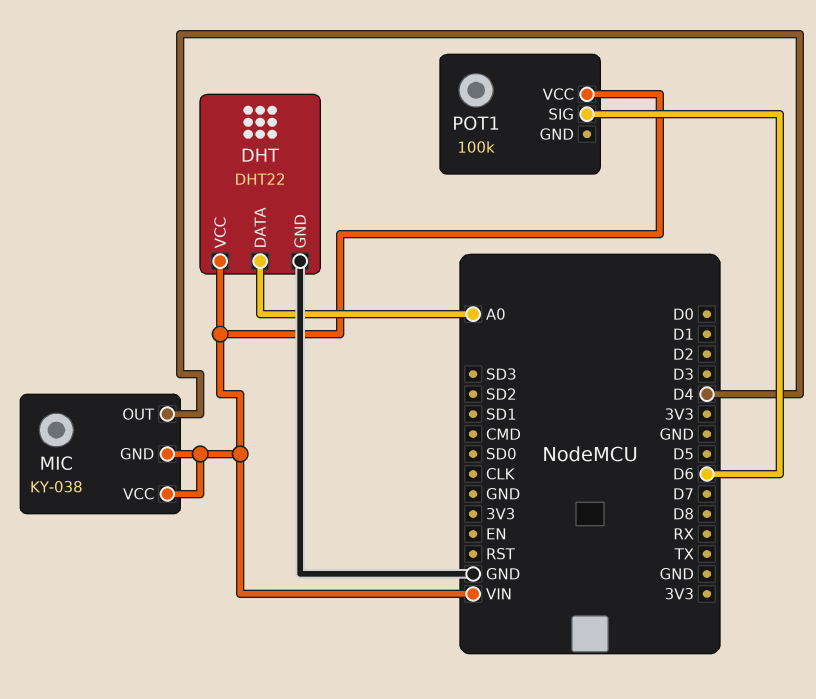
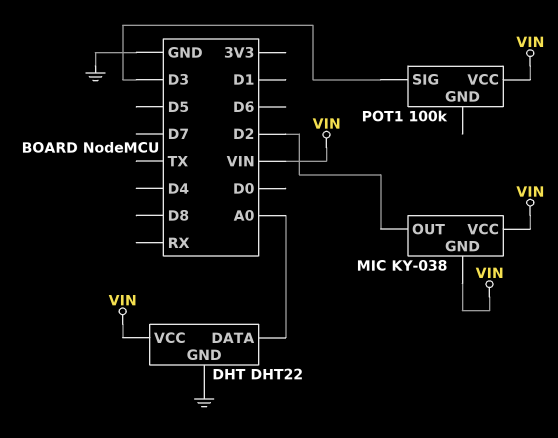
MIC pin OUT: D4 -> D2
POT1 pin SIG: D6 -> D3

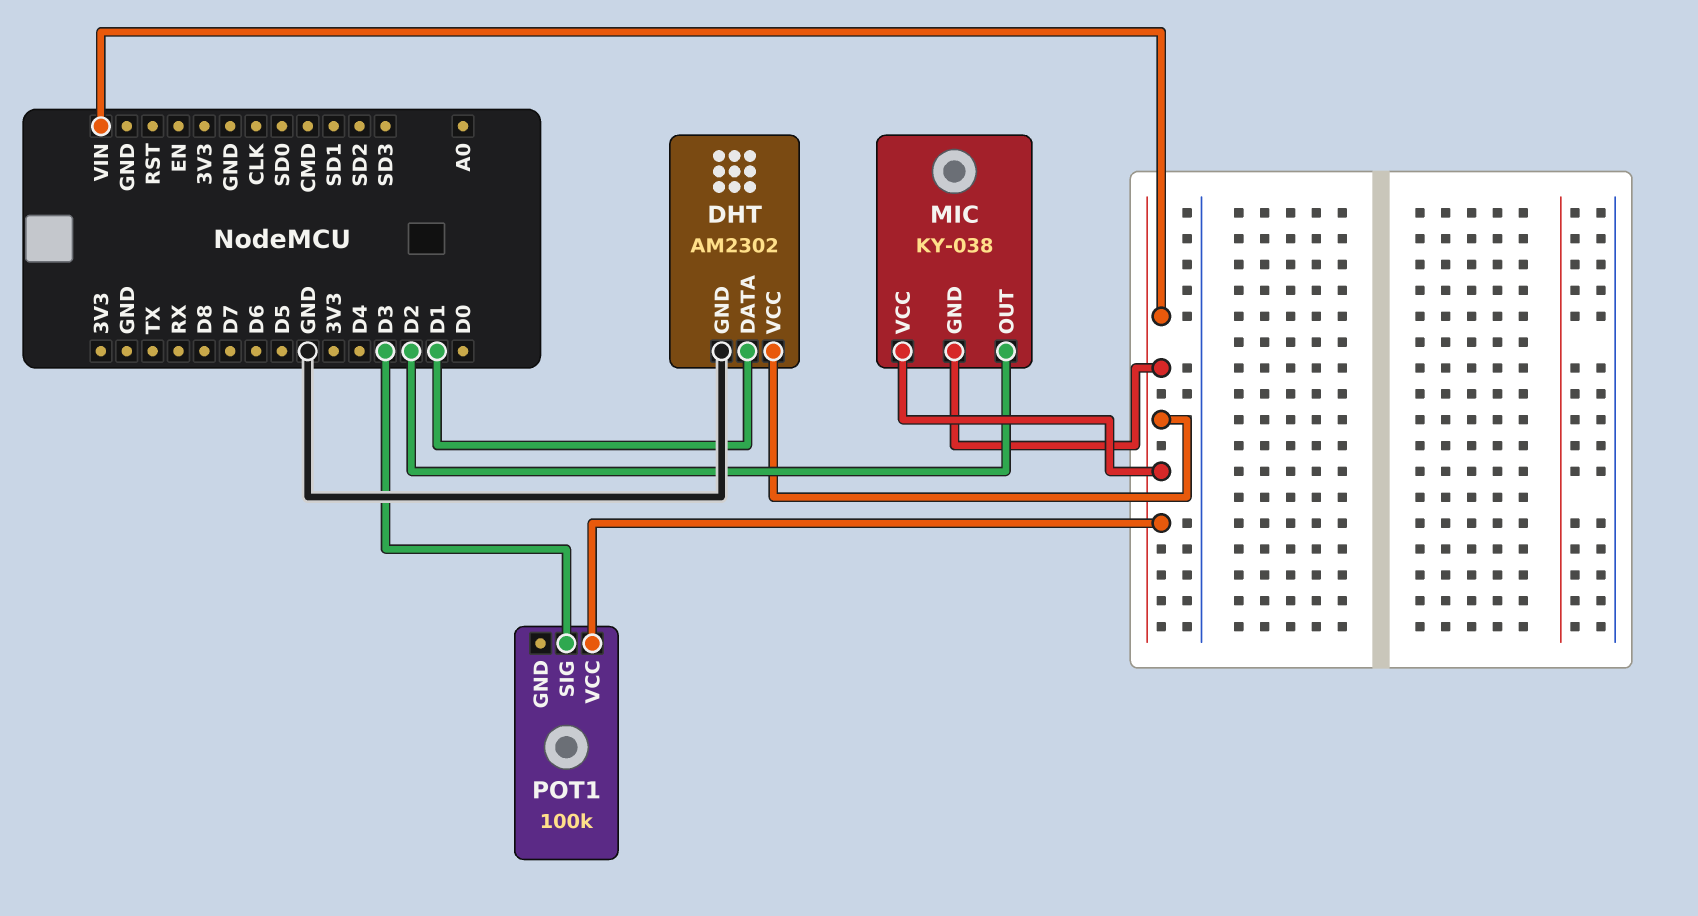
DHT: DHT22 -> AM2302
DHT pin DATA: A0 -> D1

